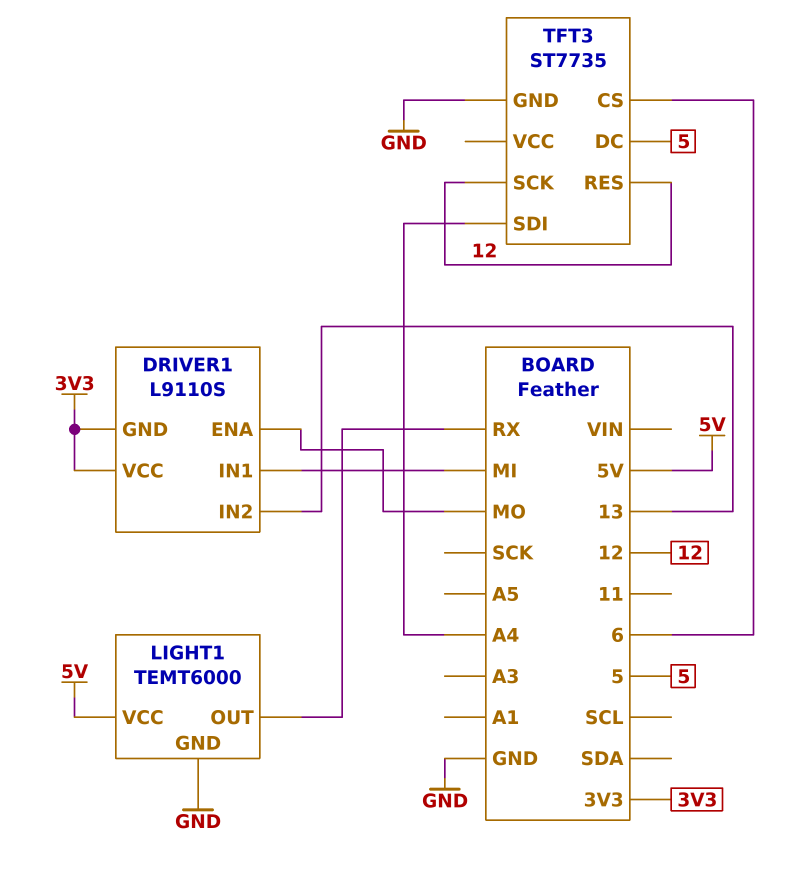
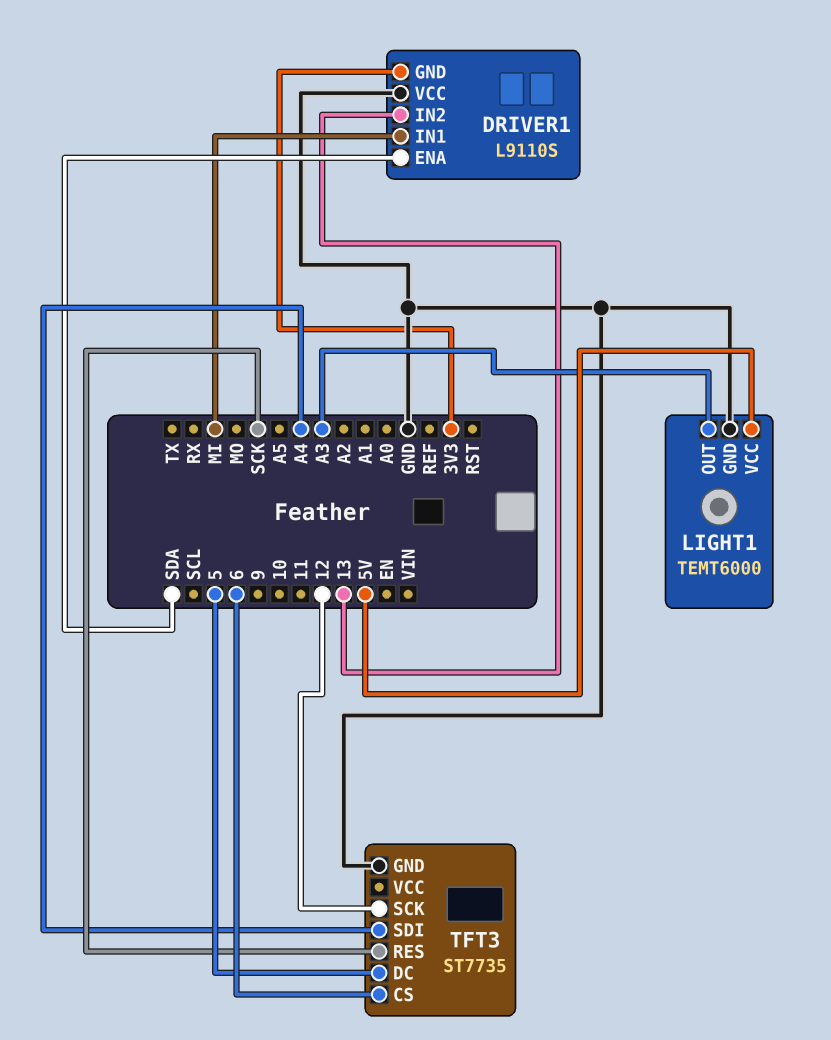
DRIVER1 pin ENA: MO -> SDA
DRIVER1 pin VCC: 3V3 -> GND
LIGHT1 pin OUT: RX -> A3
TFT3 pin RES: 12 -> SCK

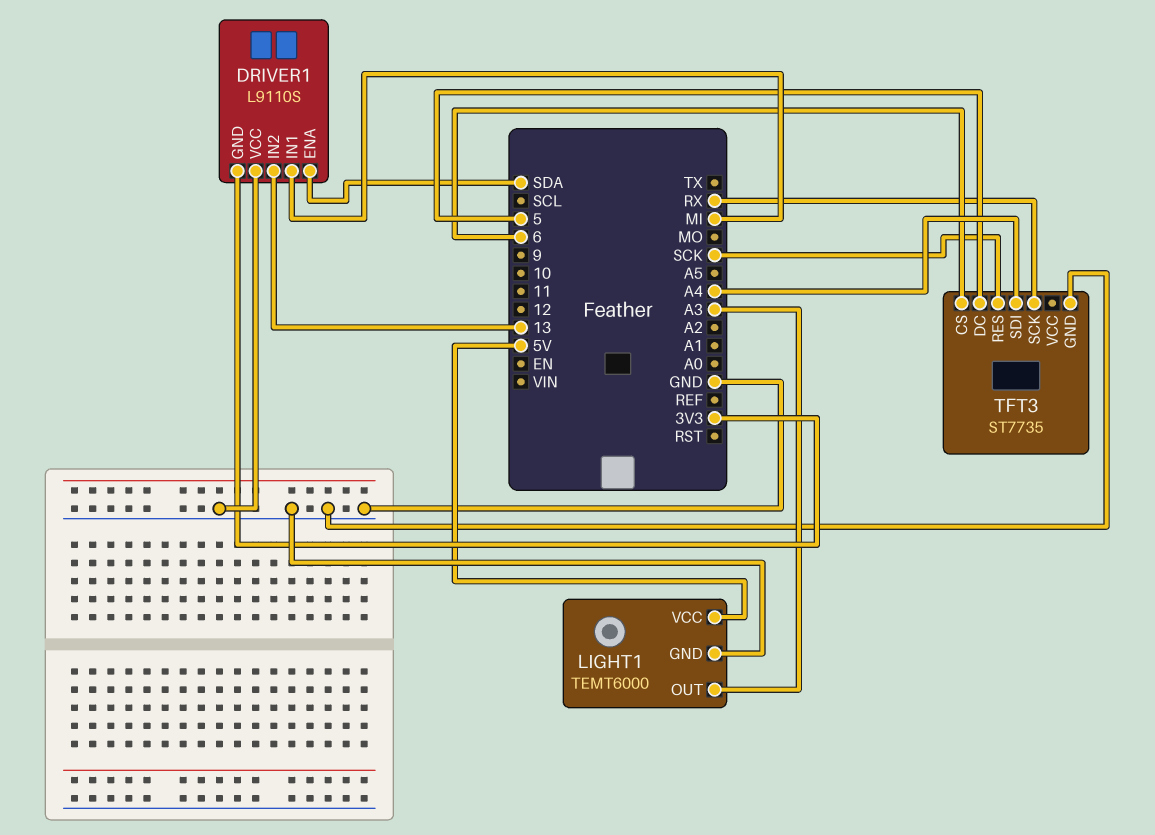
TFT3 pin SCK: 12 -> RX

